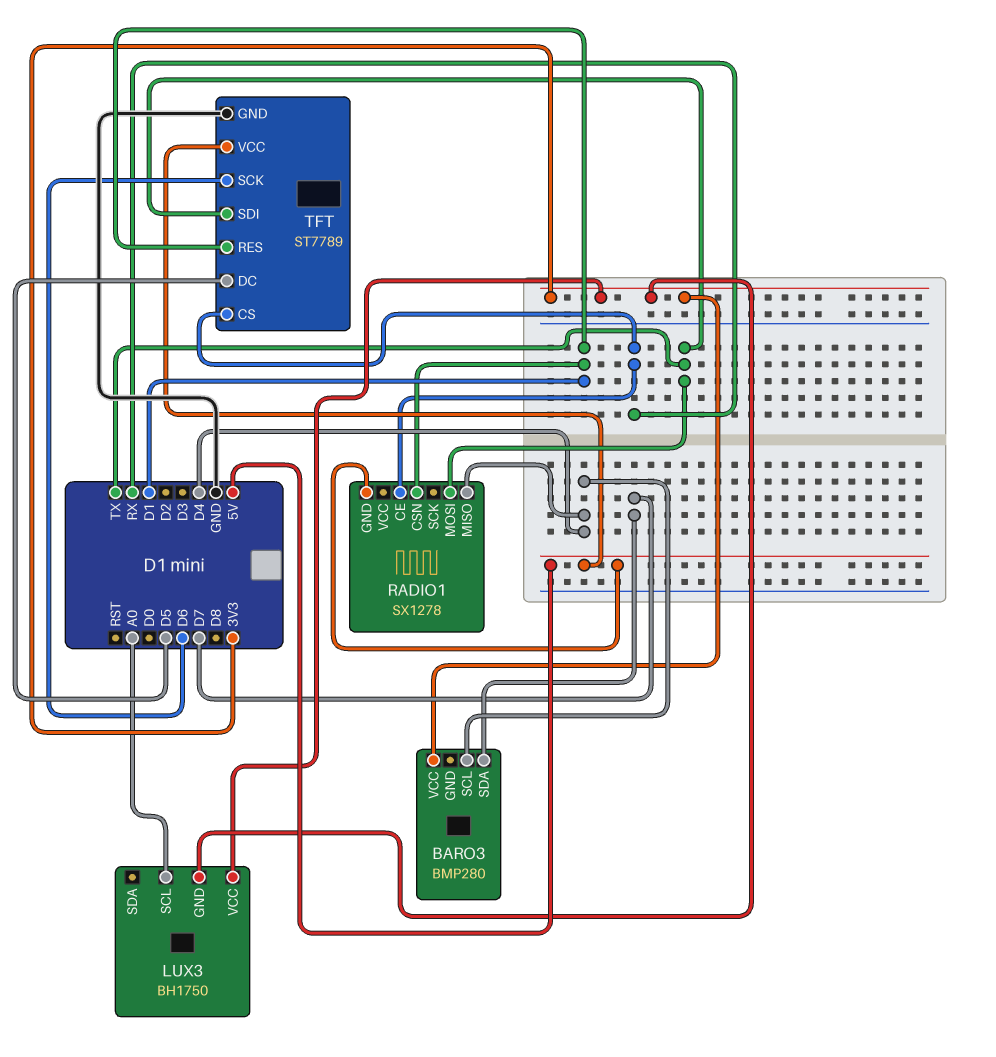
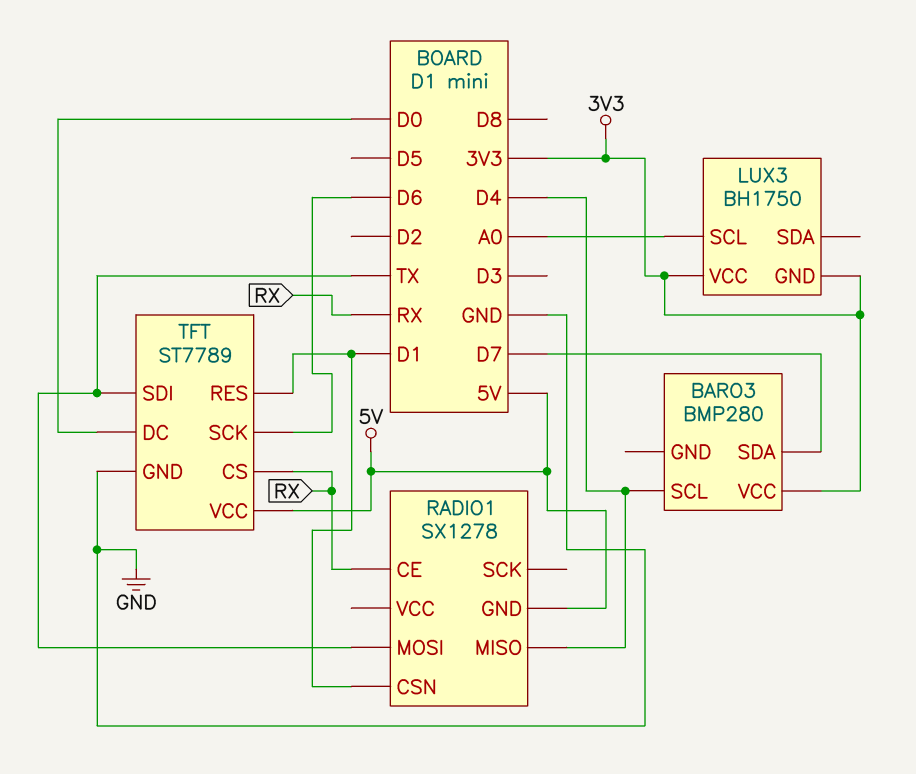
TFT pin DC: D5 -> D0

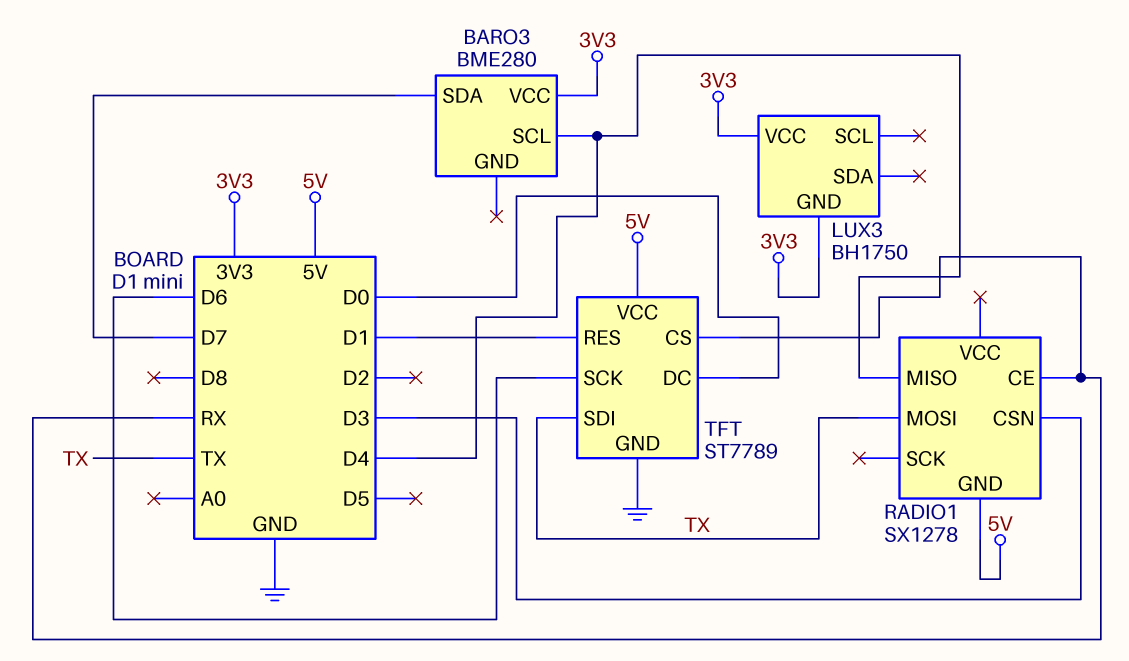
BARO3: BMP280 -> BME280
LUX3 pin SCL: A0 -> none
RADIO1 pin CSN: D1 -> D3

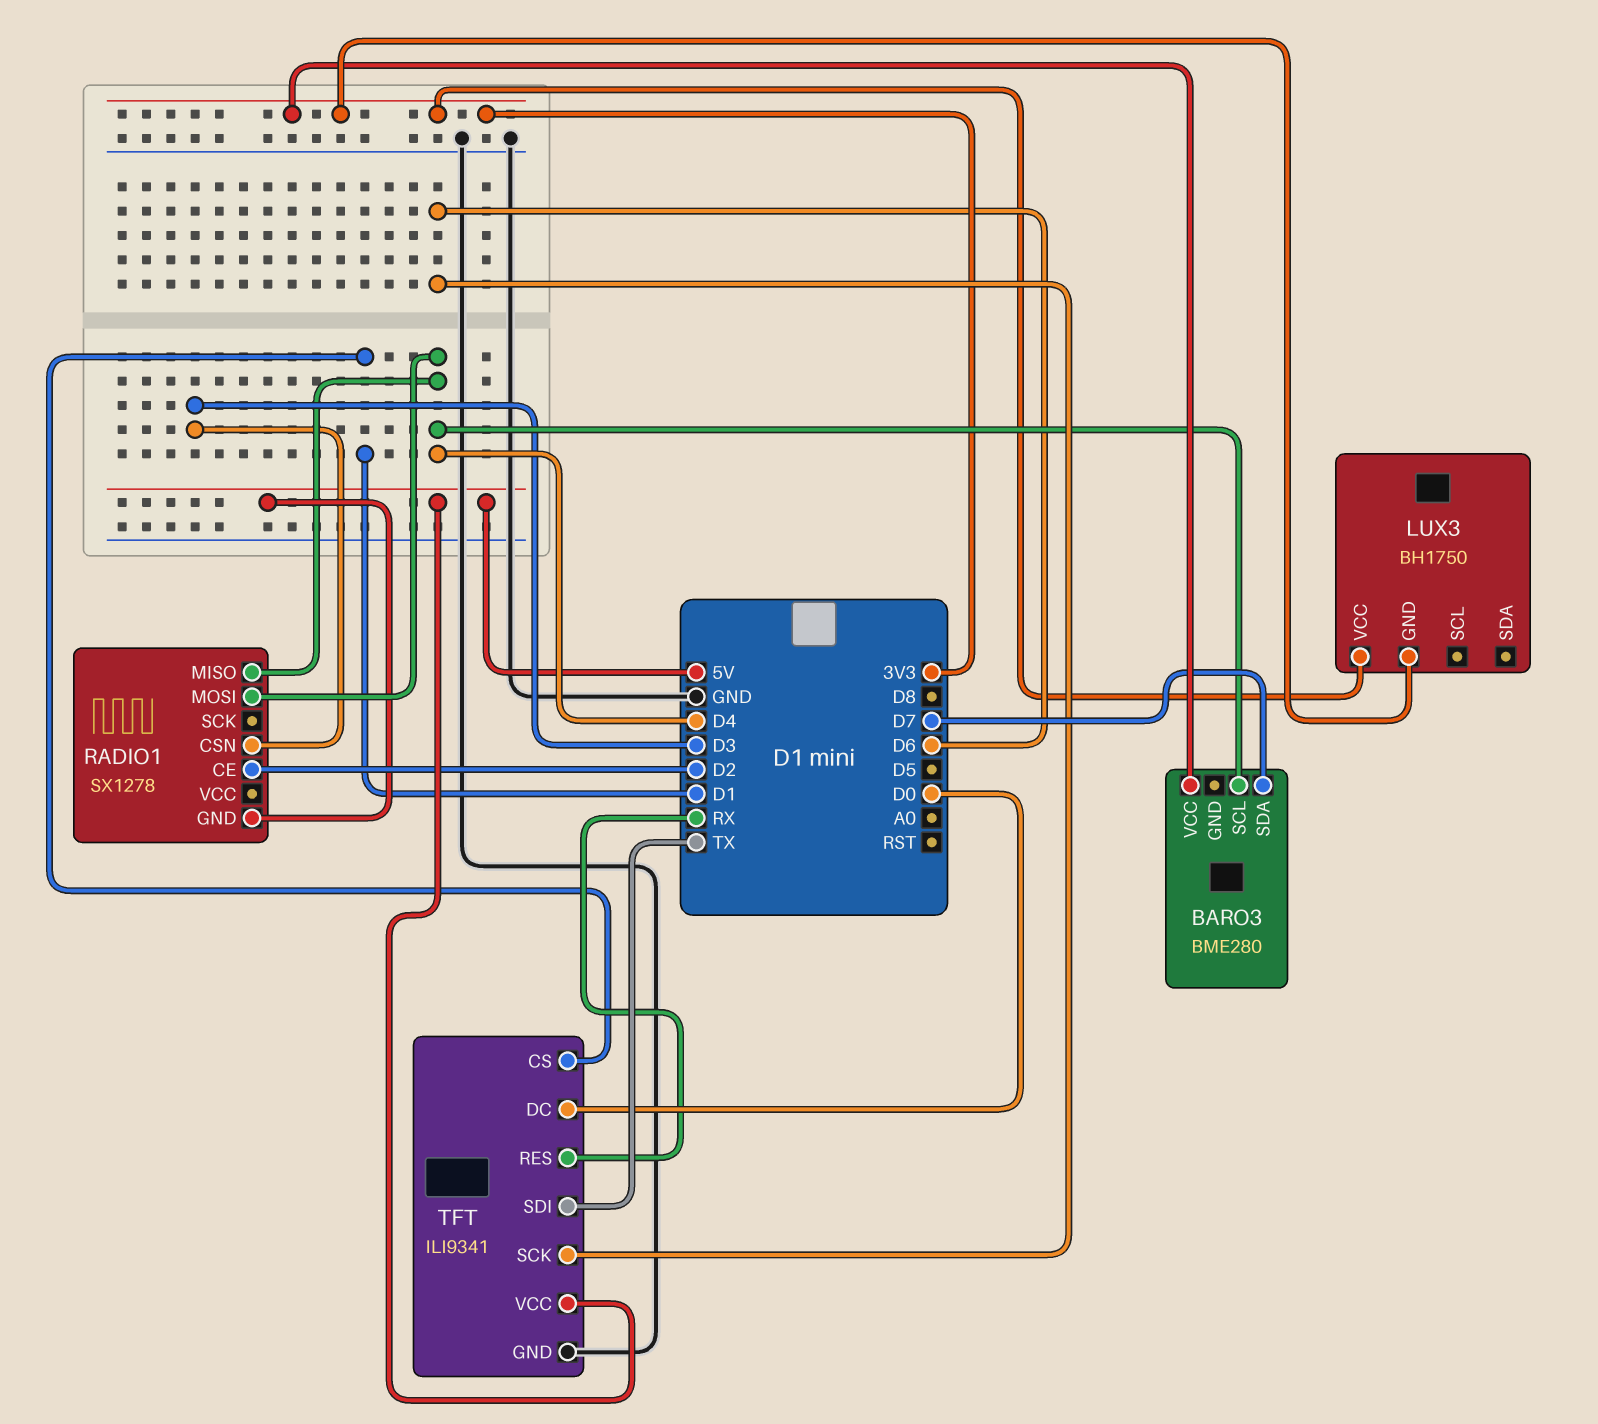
RADIO1 pin CE: RX -> D2
RADIO1 pin MOSI: TX -> D4
TFT: ST7789 -> ILI9341
TFT pin CS: RX -> D1
TFT pin RES: D1 -> RX

